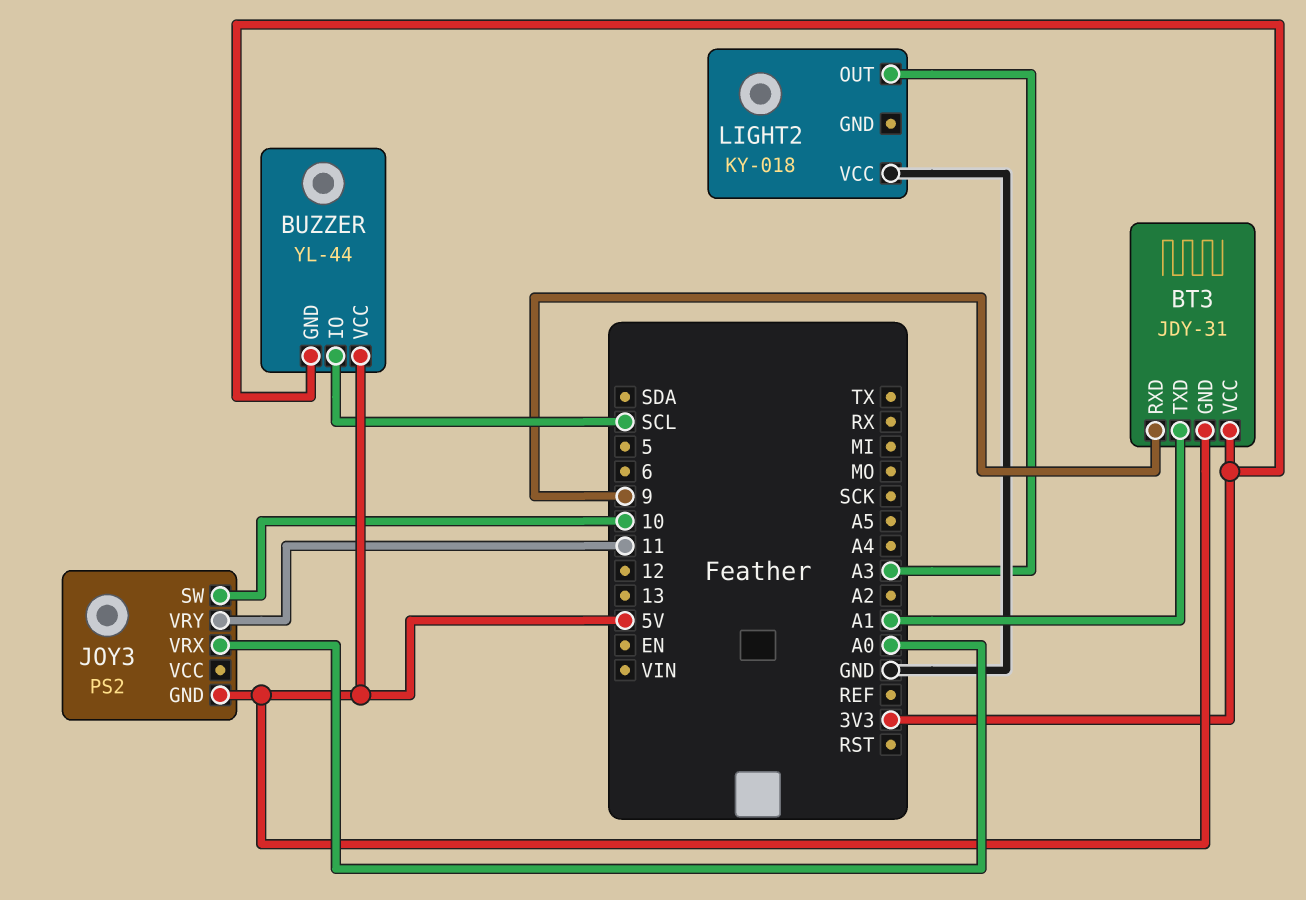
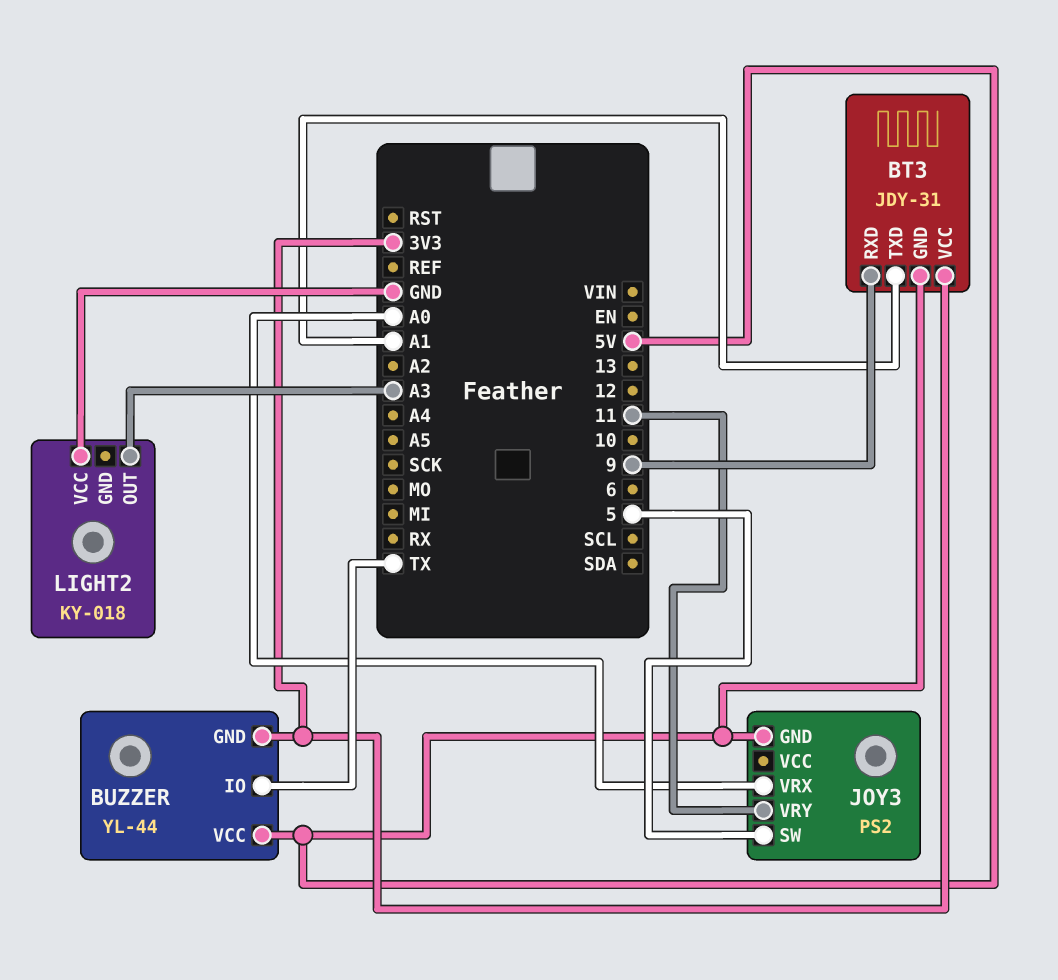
BUZZER pin IO: SCL -> TX
JOY3 pin SW: 10 -> 5

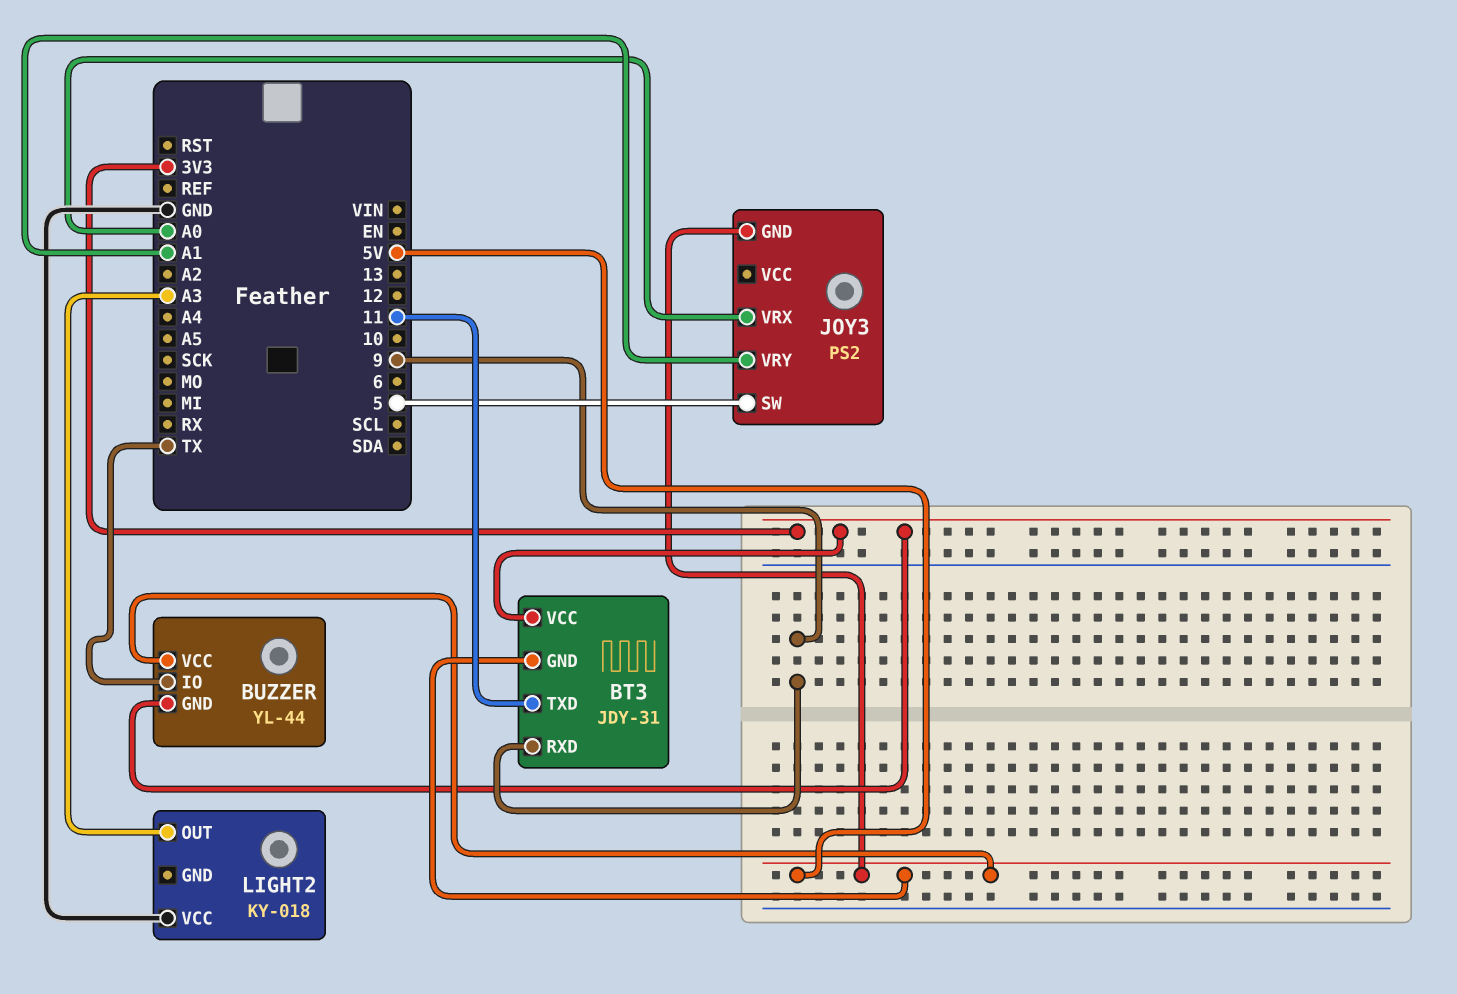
BT3 pin TXD: A1 -> 11
JOY3 pin VRY: 11 -> A1

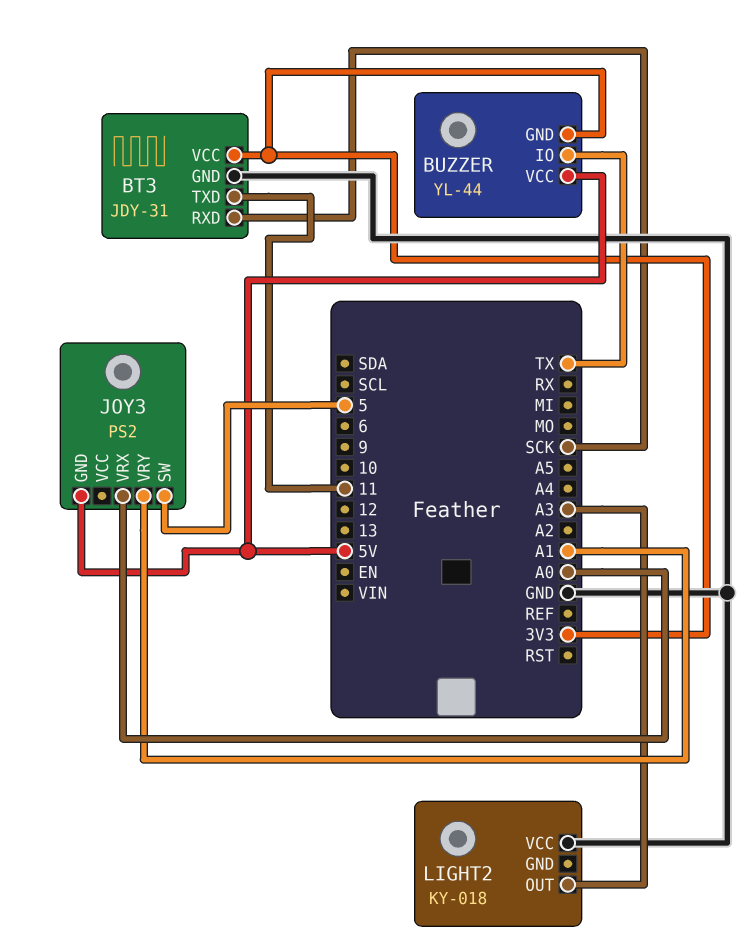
BT3 pin GND: 5V -> GND
BT3 pin RXD: 9 -> SCK

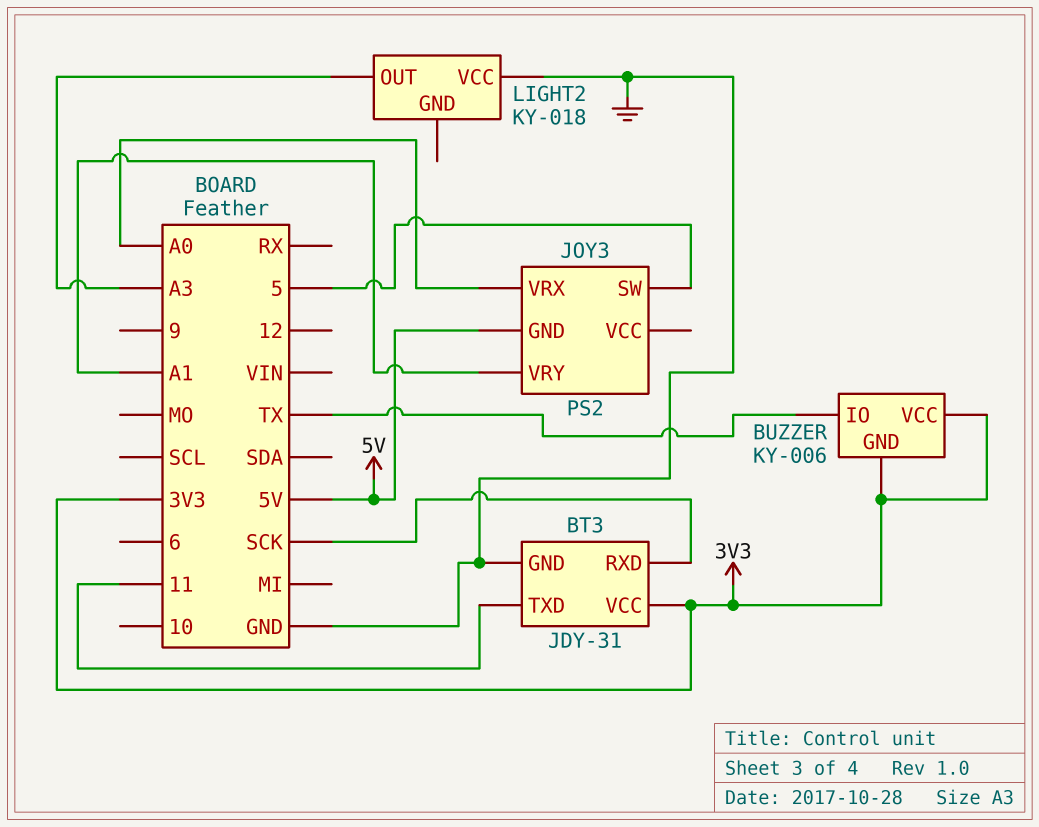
BUZZER: YL-44 -> KY-006
BUZZER pin VCC: 5V -> 3V3

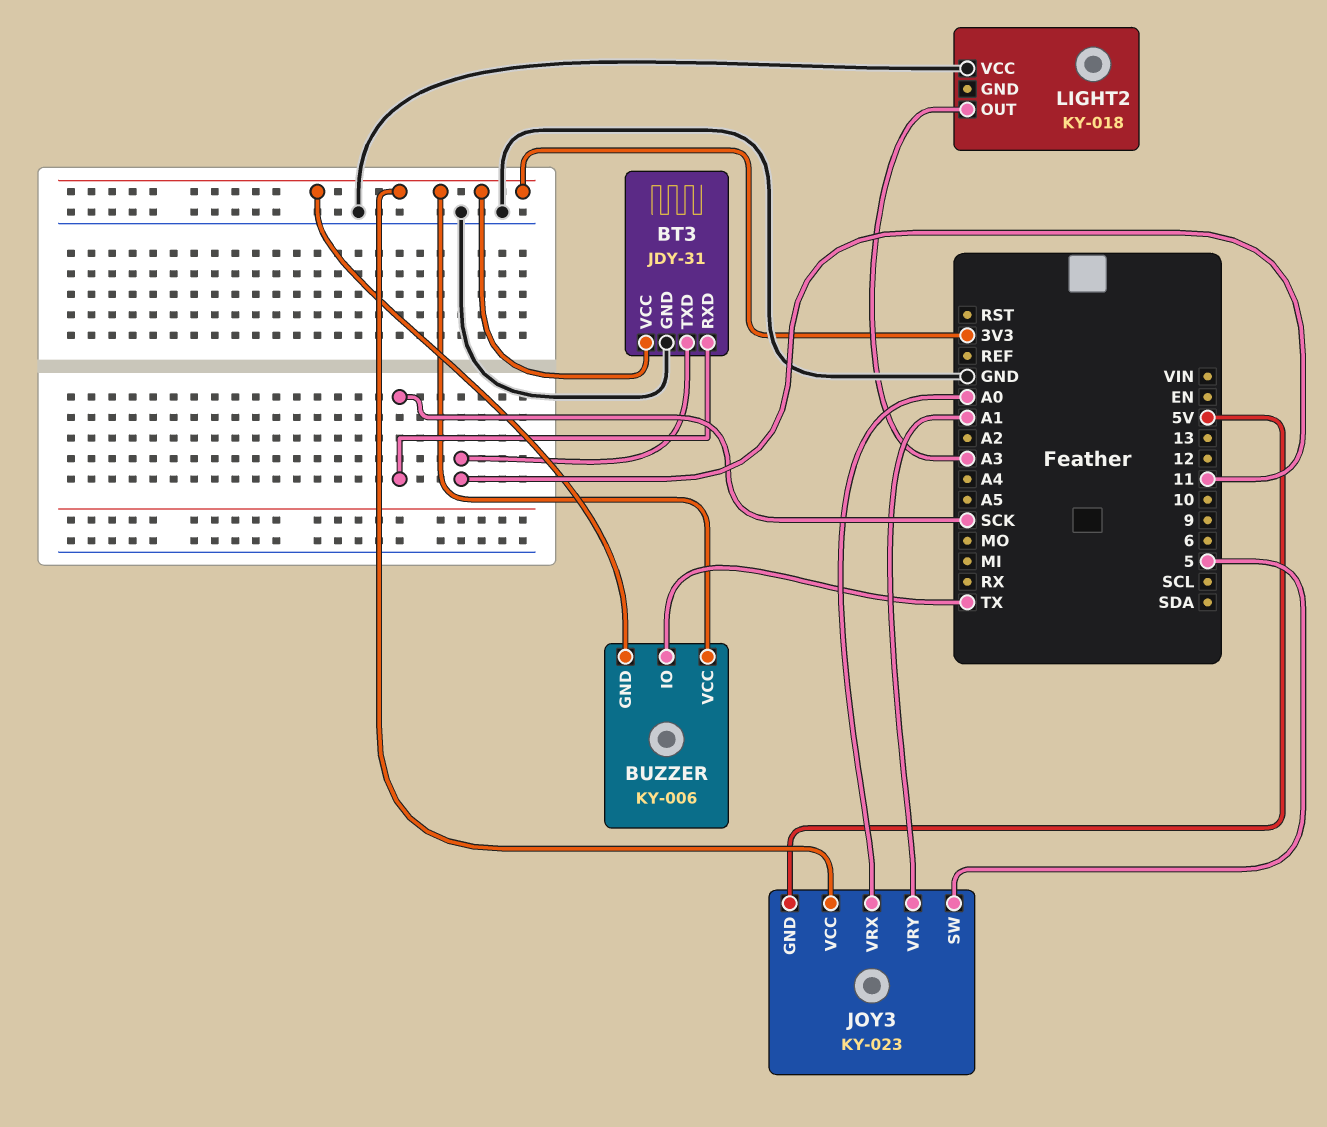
JOY3: PS2 -> KY-023
JOY3 pin VCC: none -> 3V3

